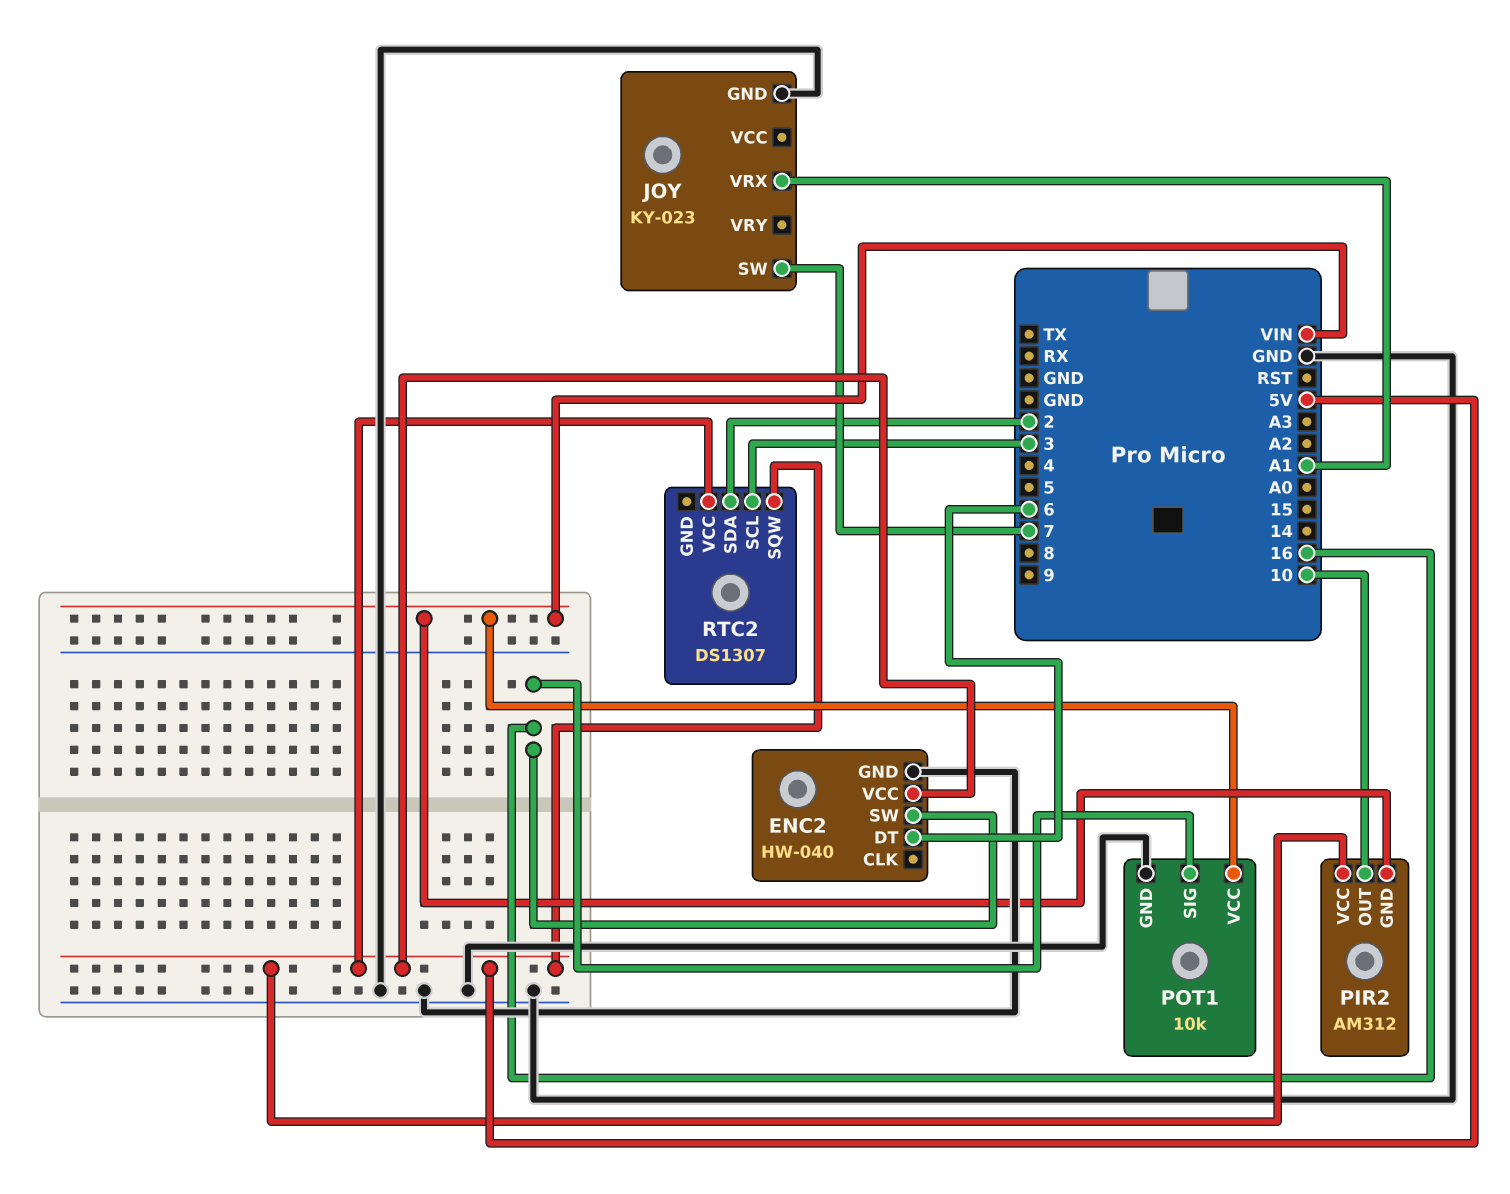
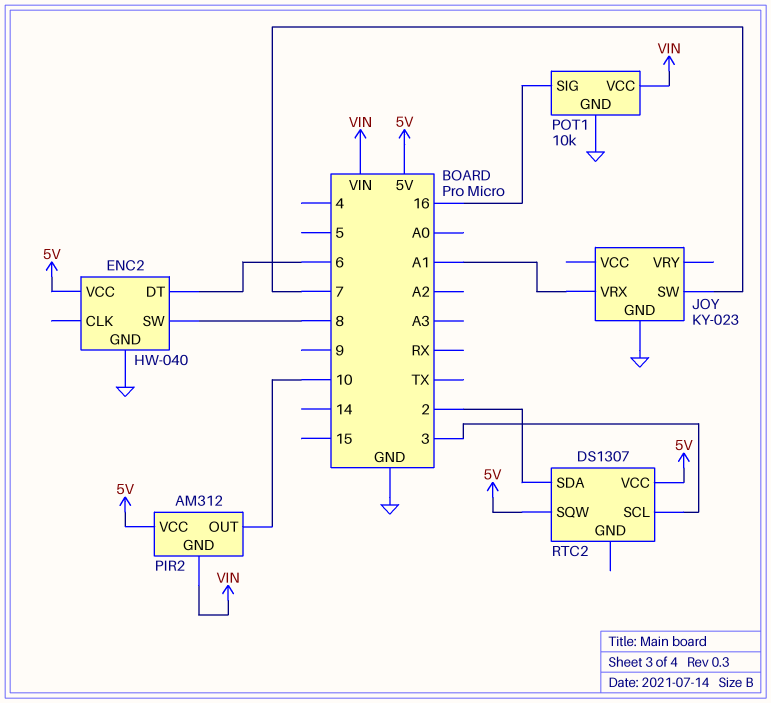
ENC2 pin SW: 16 -> 8

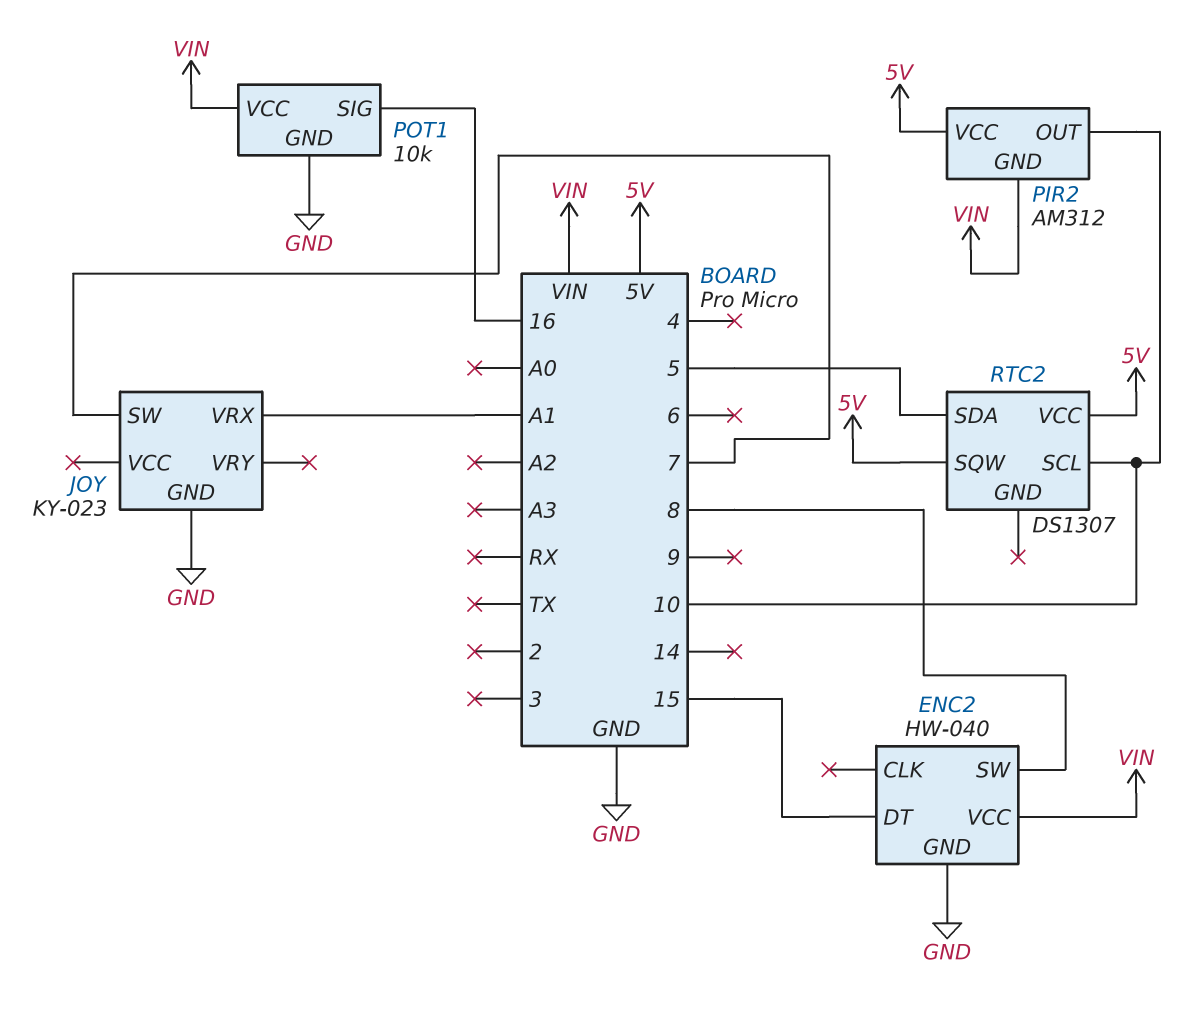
ENC2 pin DT: 6 -> 15
ENC2 pin VCC: 5V -> VIN
RTC2 pin SCL: 3 -> 10
RTC2 pin SDA: 2 -> 5

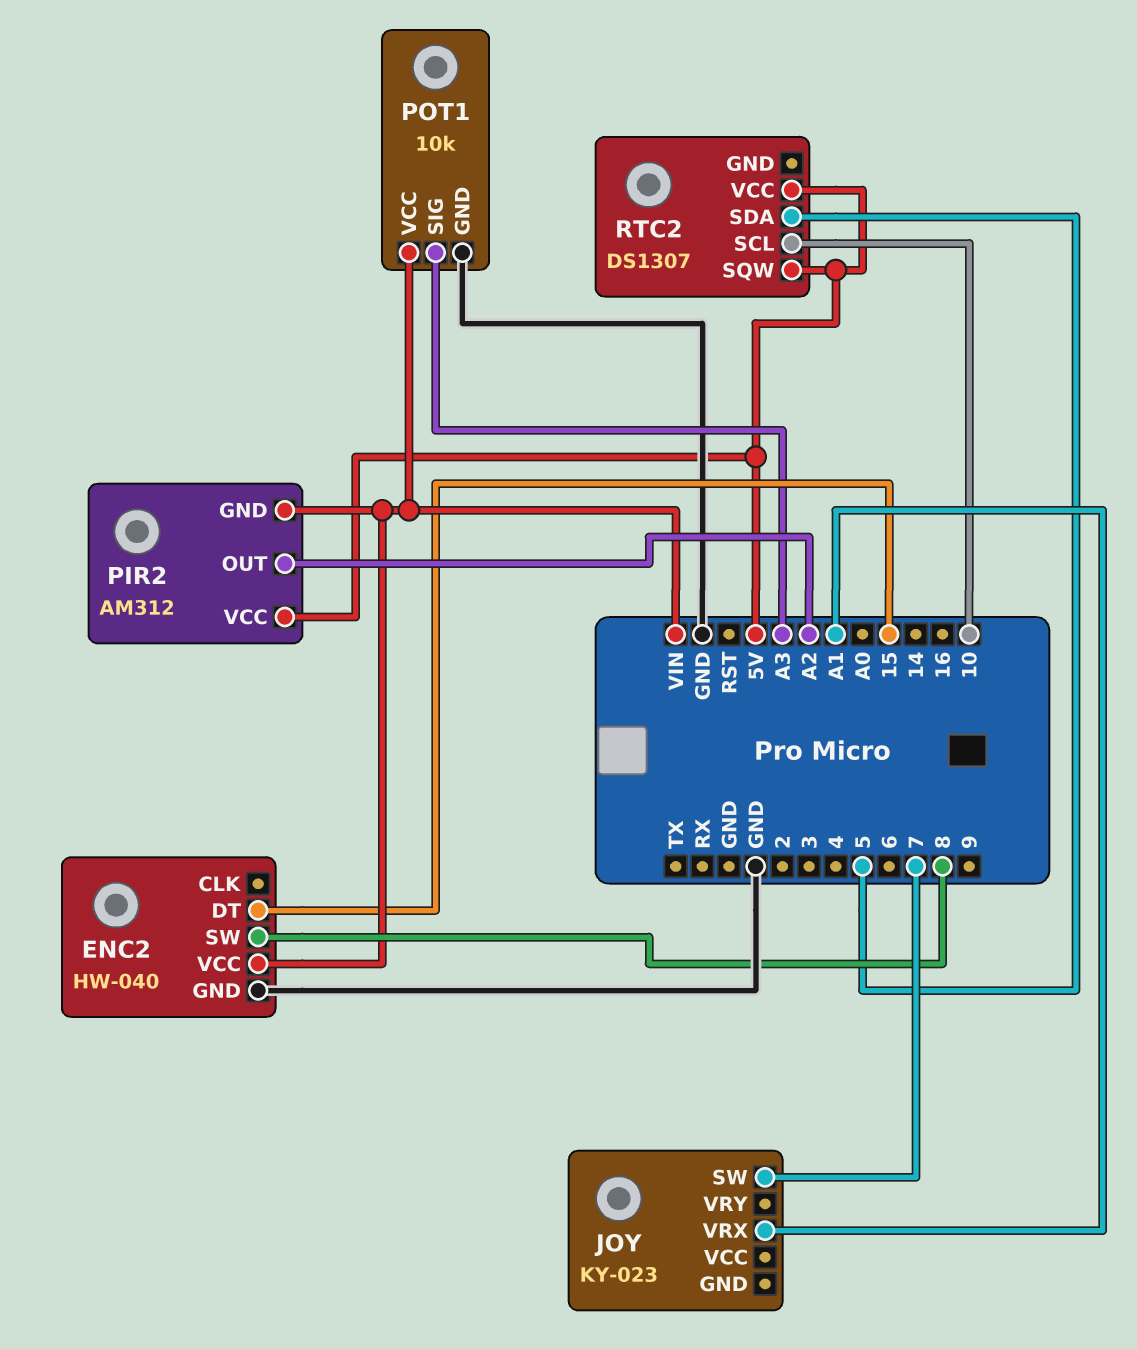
JOY pin GND: GND -> none
PIR2 pin OUT: 10 -> A2
POT1 pin SIG: 16 -> A3

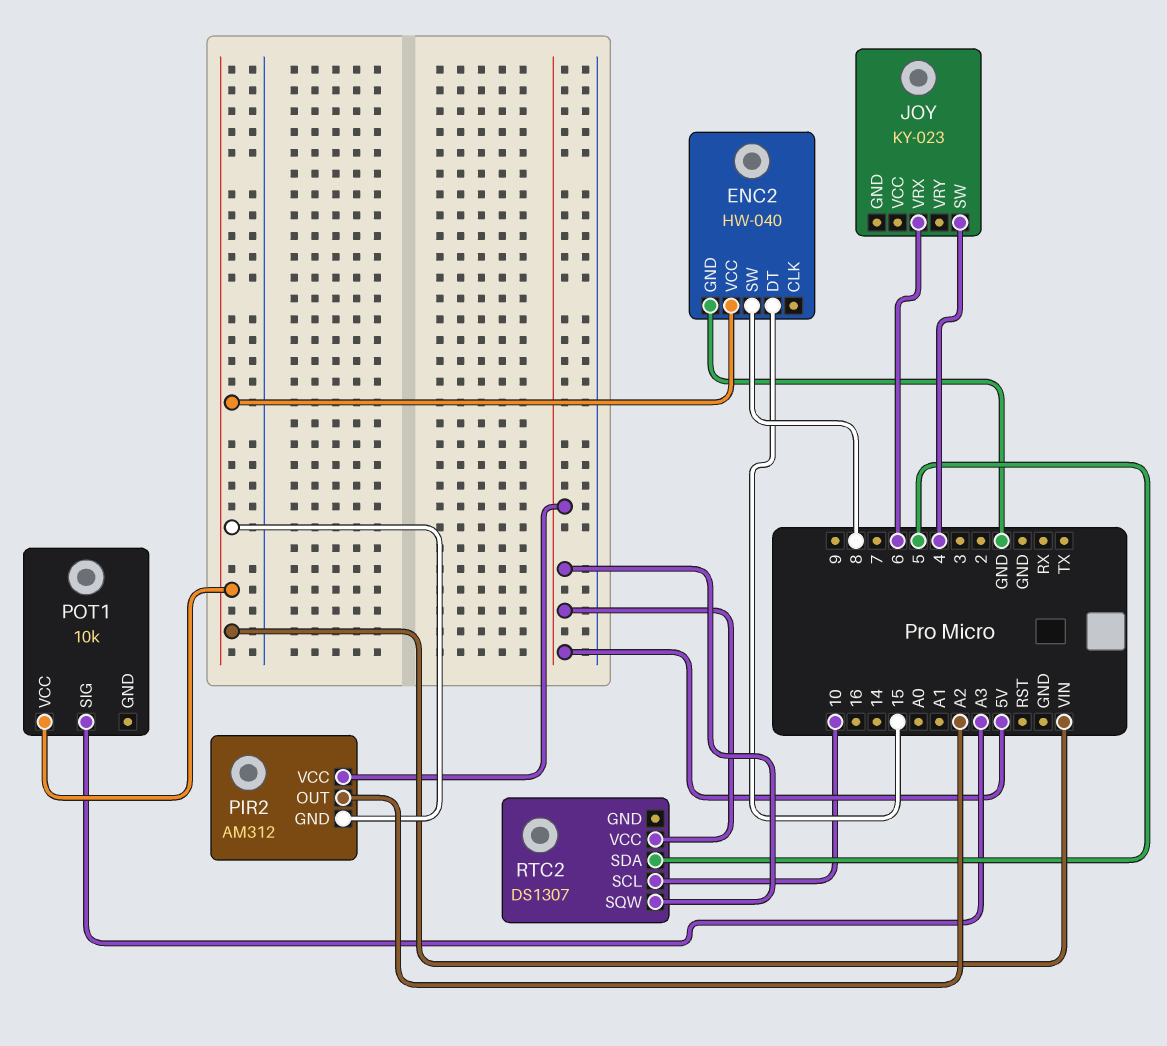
JOY pin SW: 7 -> 4
JOY pin VRX: A1 -> 6
POT1 pin GND: GND -> none

